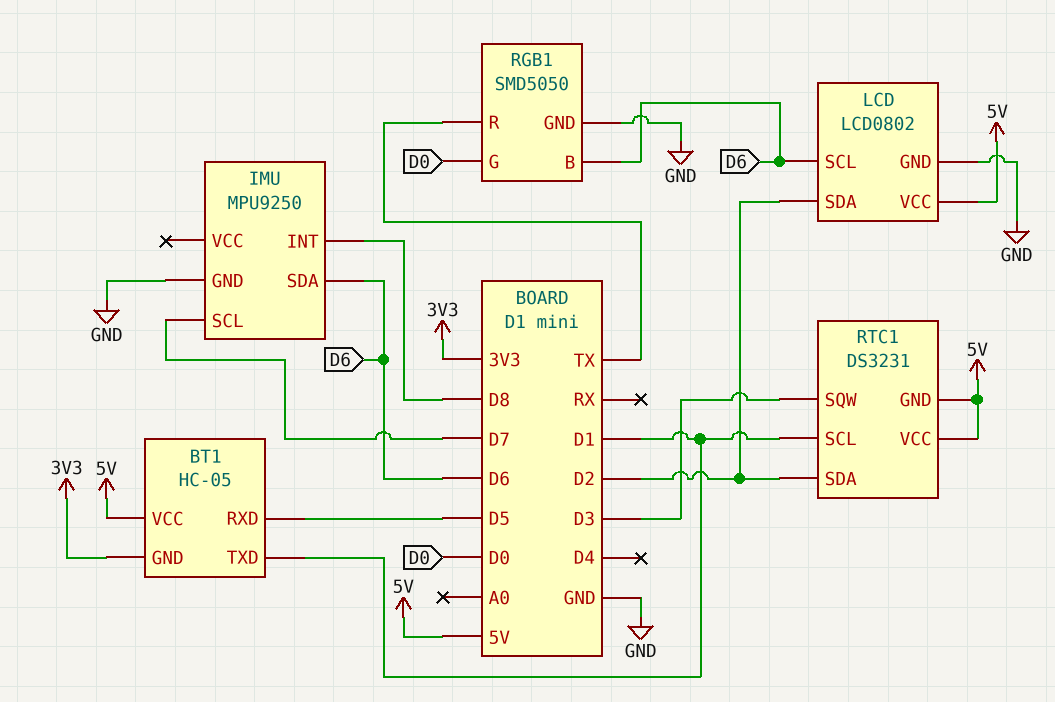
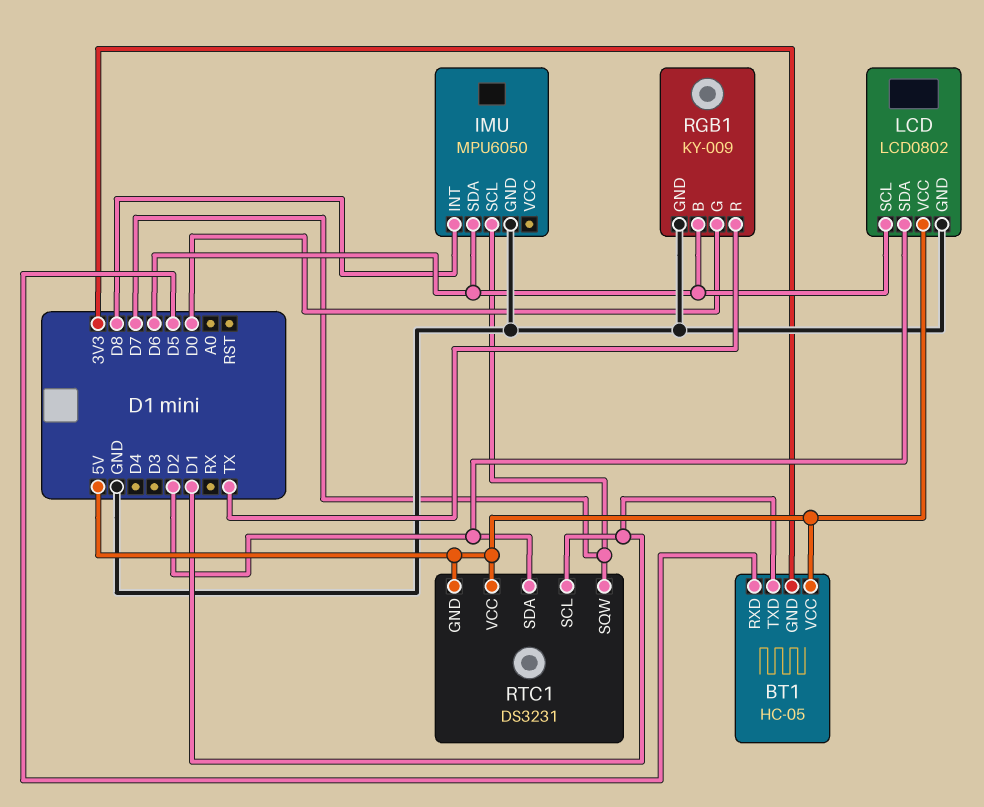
IMU: MPU9250 -> MPU6050
RGB1: SMD5050 -> KY-009
RTC1 pin SQW: D3 -> D7

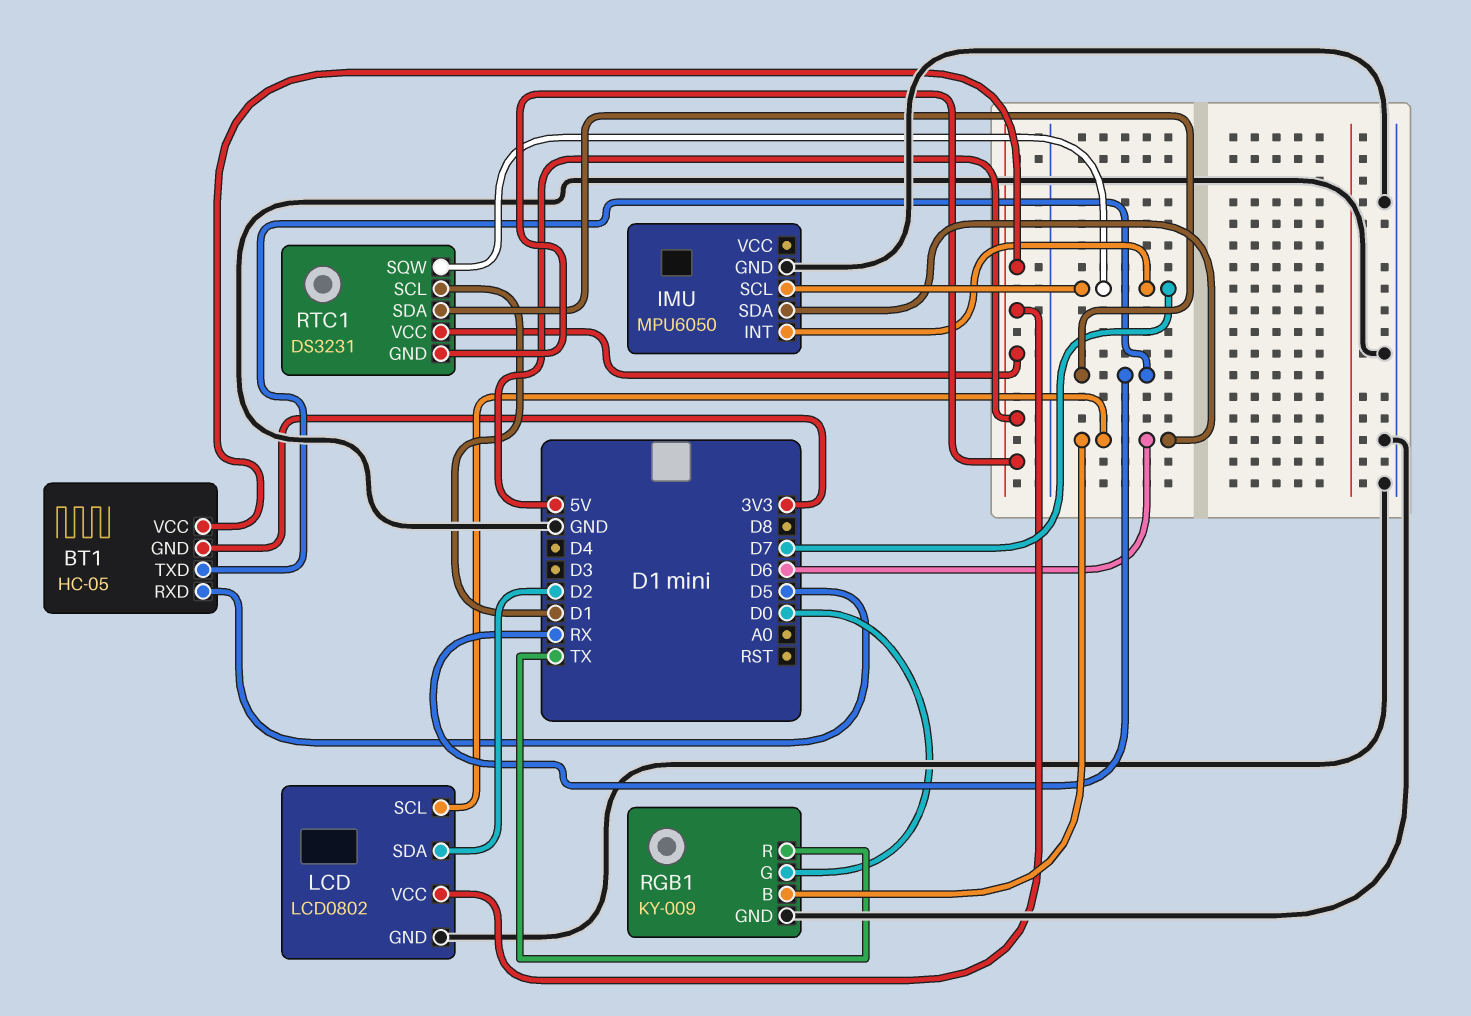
BT1 pin TXD: D1 -> RX
IMU pin INT: D8 -> D7
RTC1 pin SDA: D2 -> RX

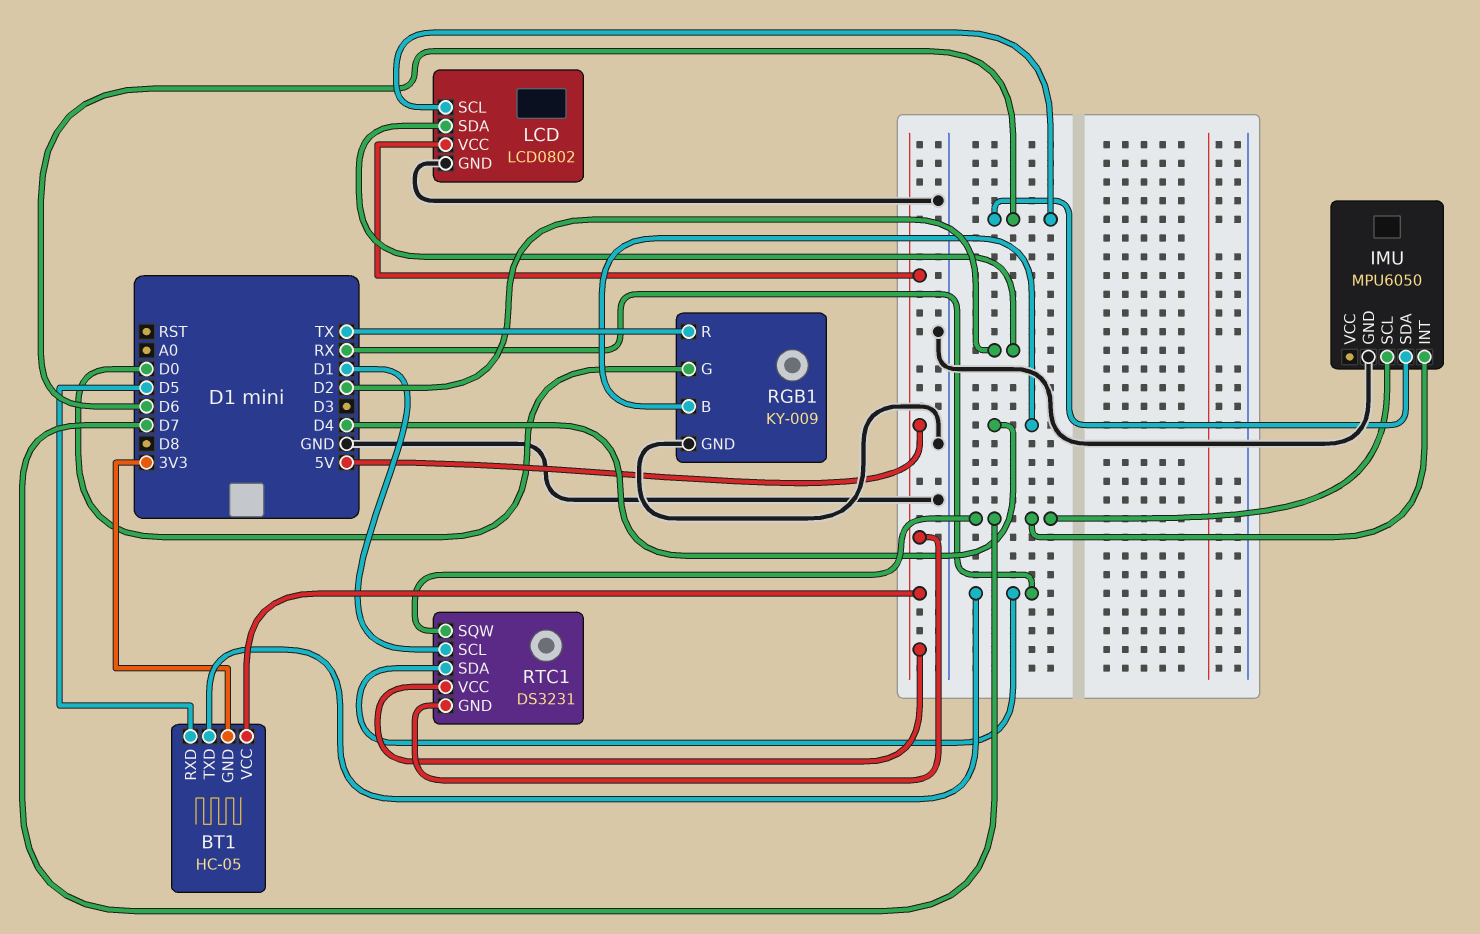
RGB1 pin B: D6 -> D4

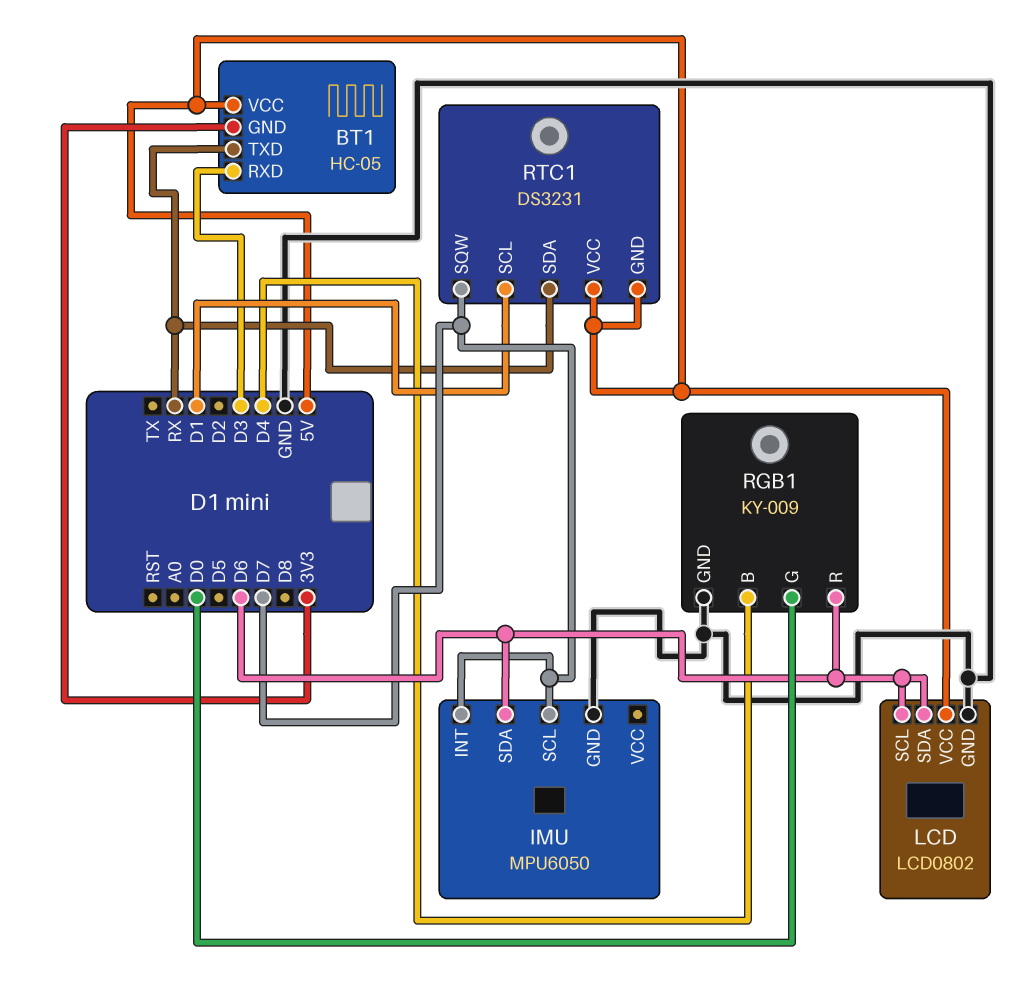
BT1 pin RXD: D5 -> D3
LCD pin SDA: D2 -> D6
RGB1 pin R: TX -> D6

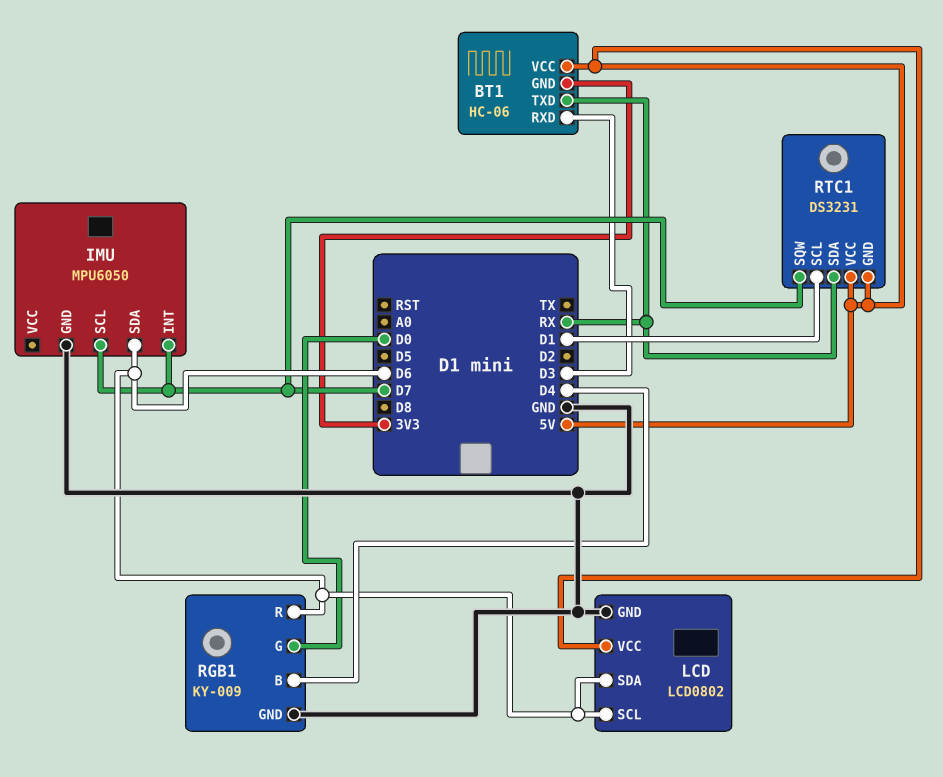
BT1: HC-05 -> HC-06

